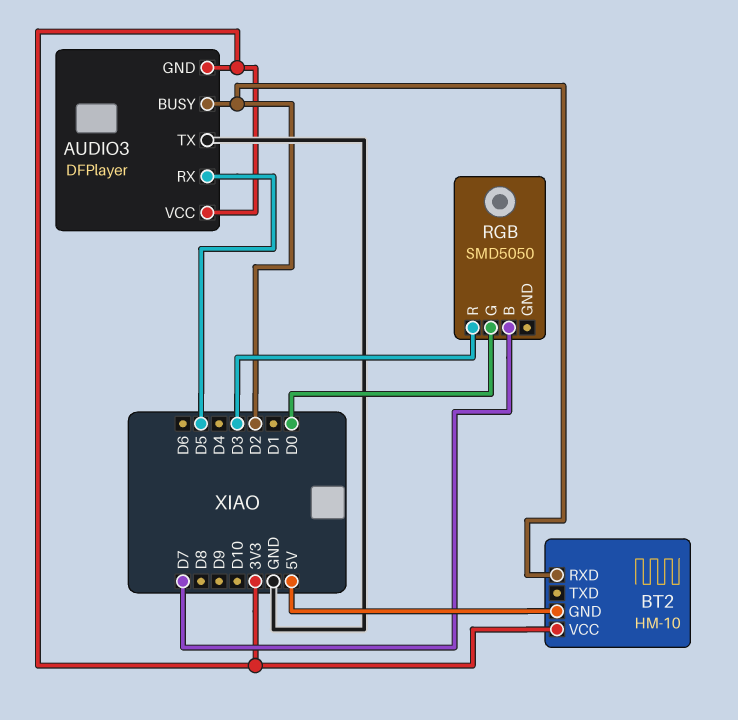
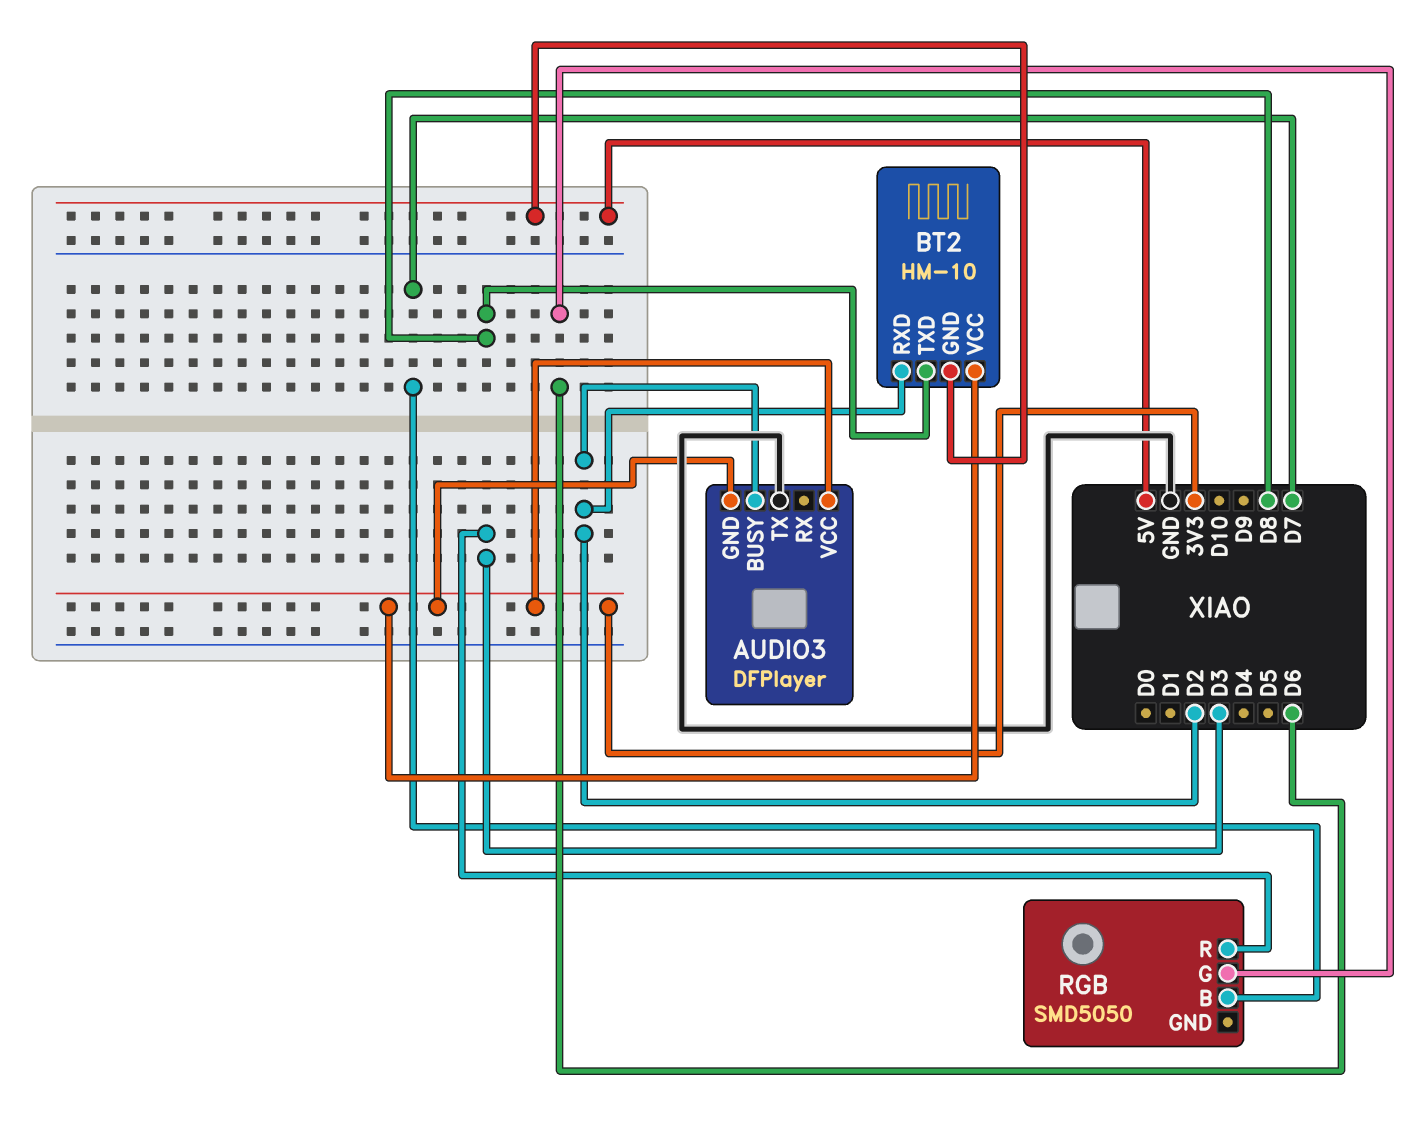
AUDIO3 pin RX: D5 -> none
BT2 pin TXD: none -> D8
RGB pin G: D0 -> D6

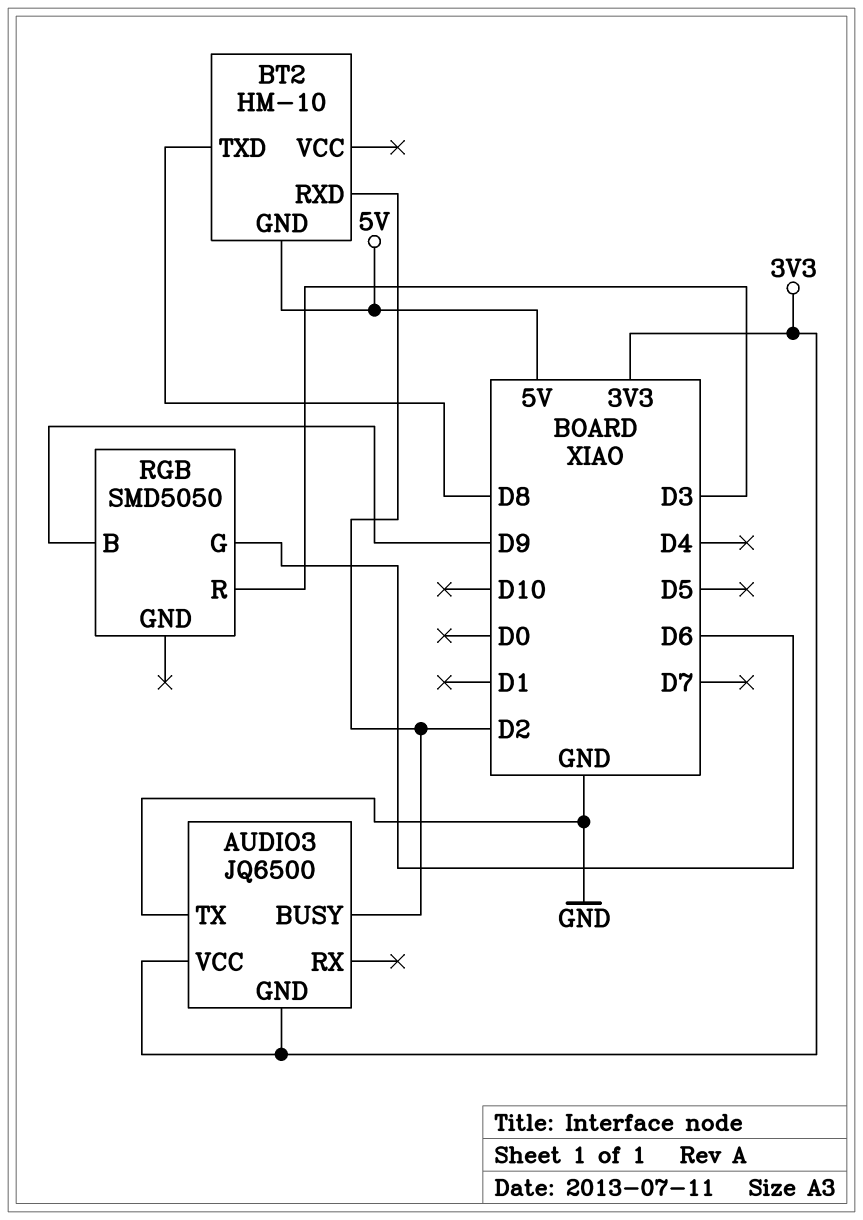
AUDIO3: DFPlayer -> JQ6500
BT2 pin VCC: 3V3 -> none
RGB pin B: D7 -> D9

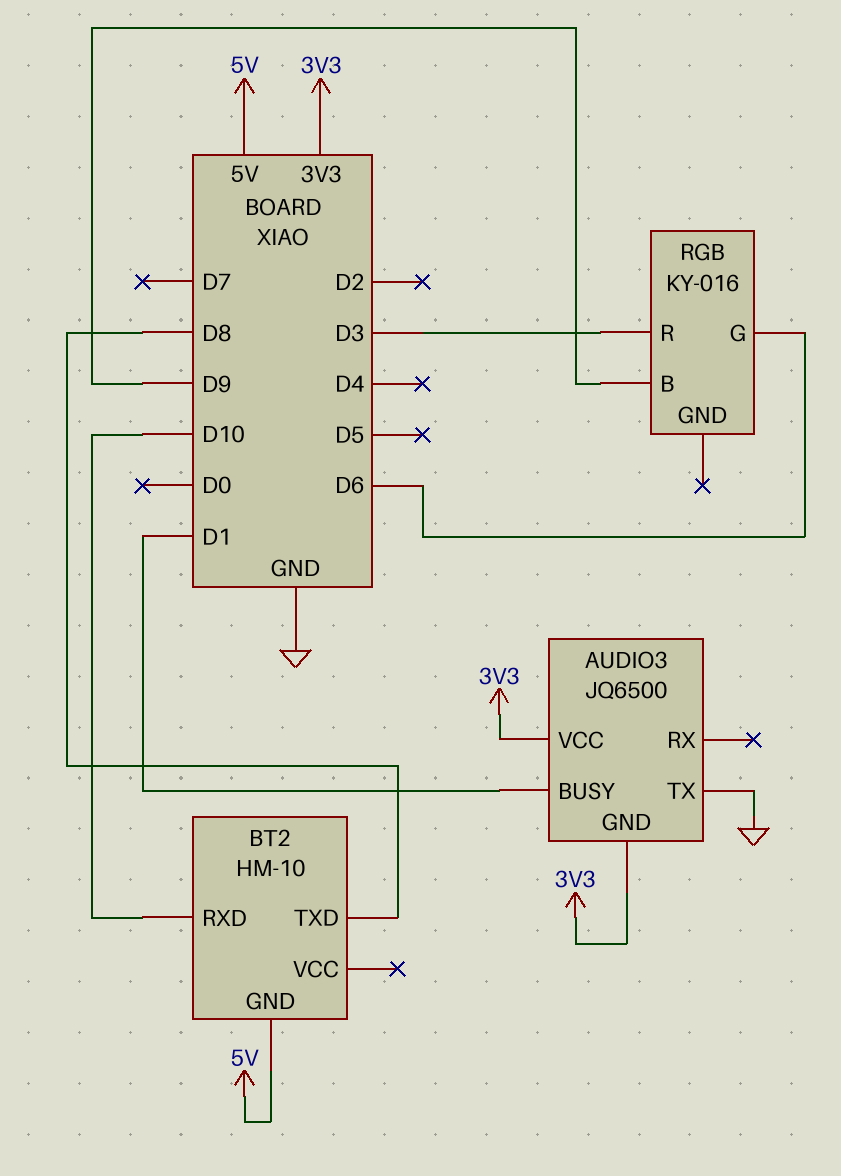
AUDIO3 pin BUSY: D2 -> D1
BT2 pin RXD: D2 -> D10
RGB: SMD5050 -> KY-016

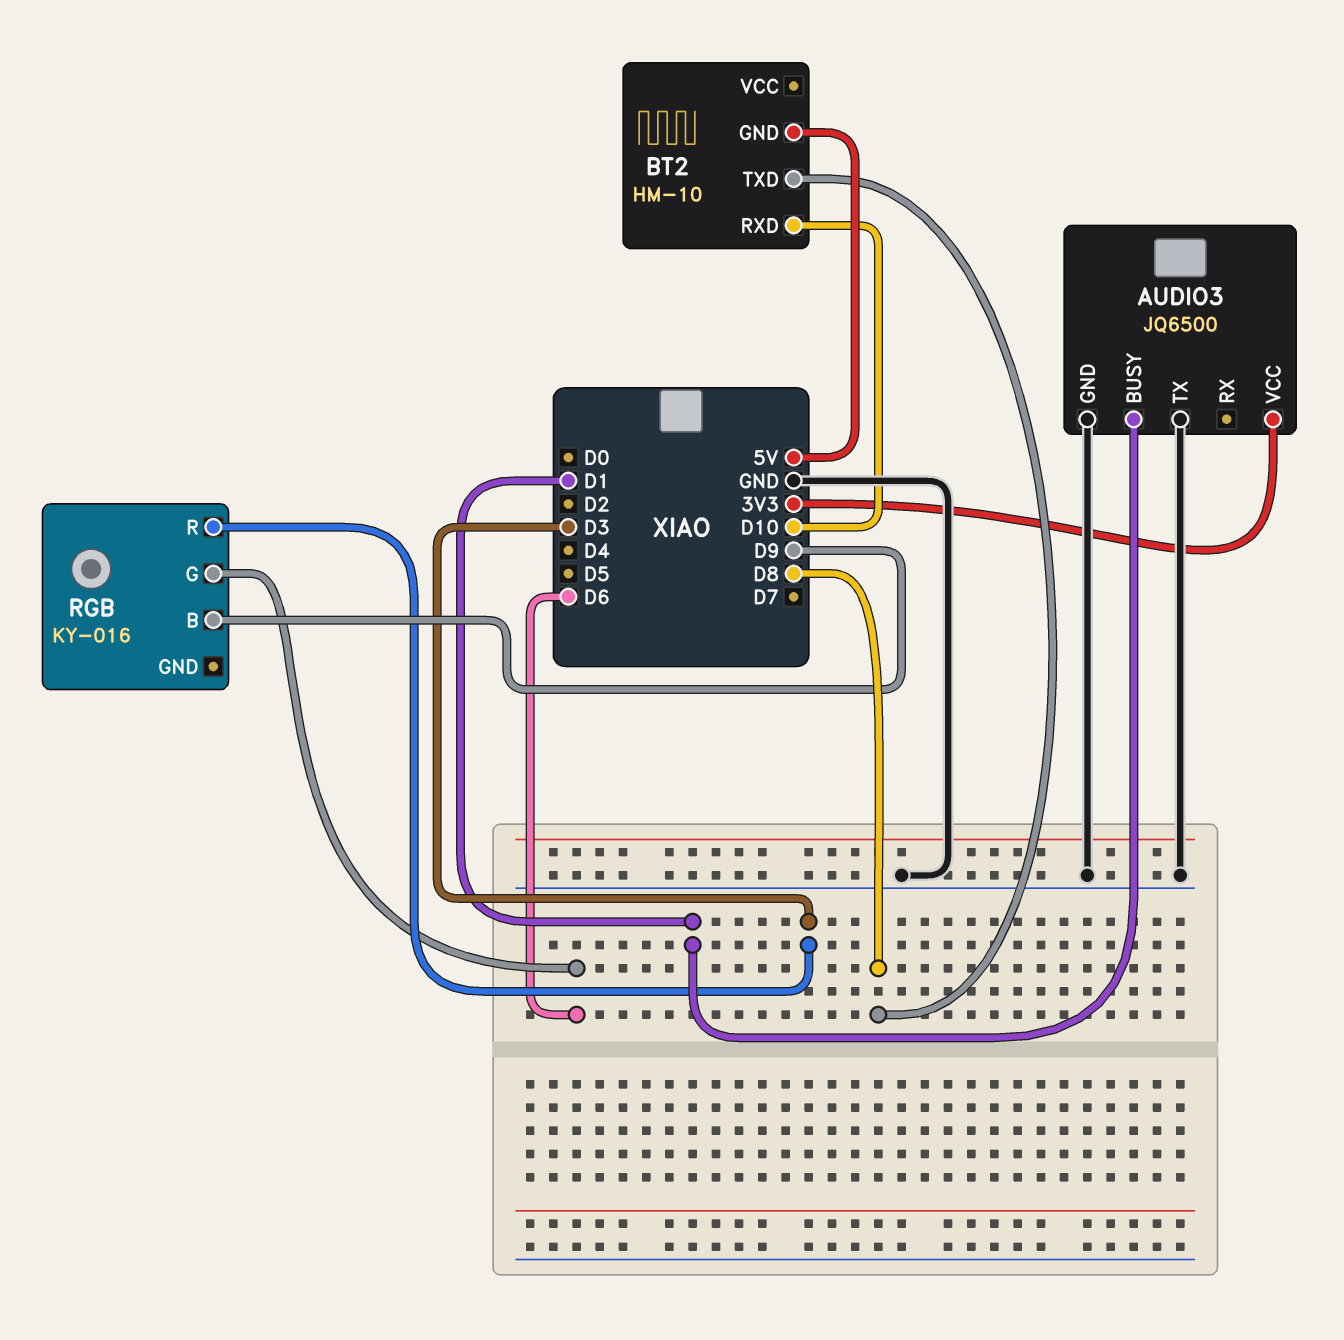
AUDIO3 pin GND: 3V3 -> GND

